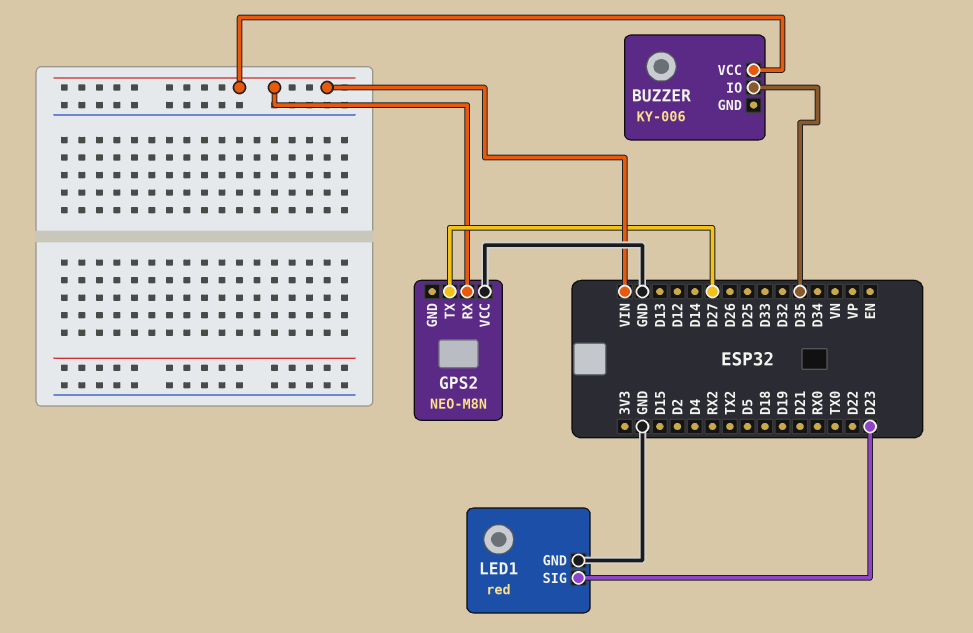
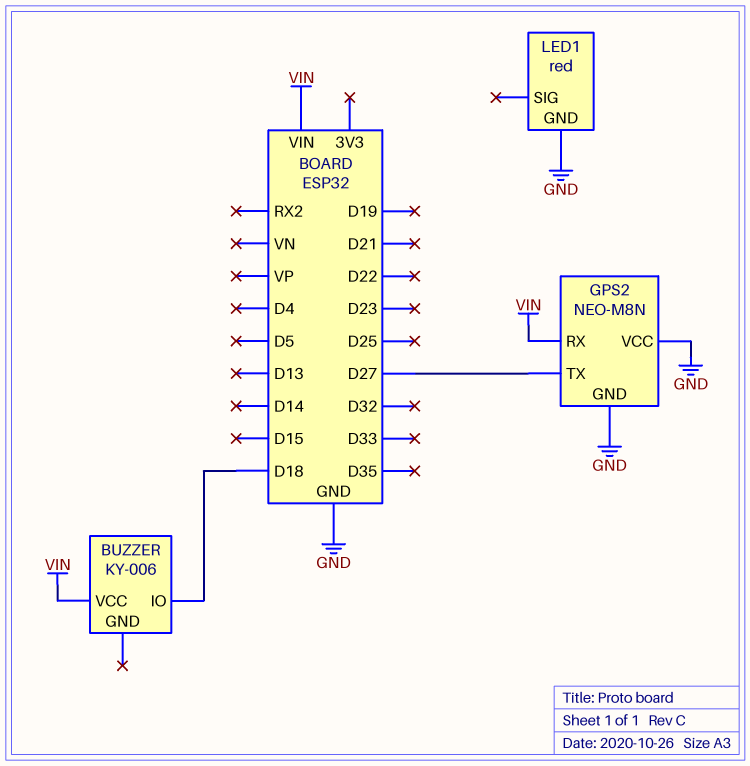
BUZZER pin IO: D35 -> D18
GPS2 pin GND: none -> GND
LED1 pin SIG: D23 -> none

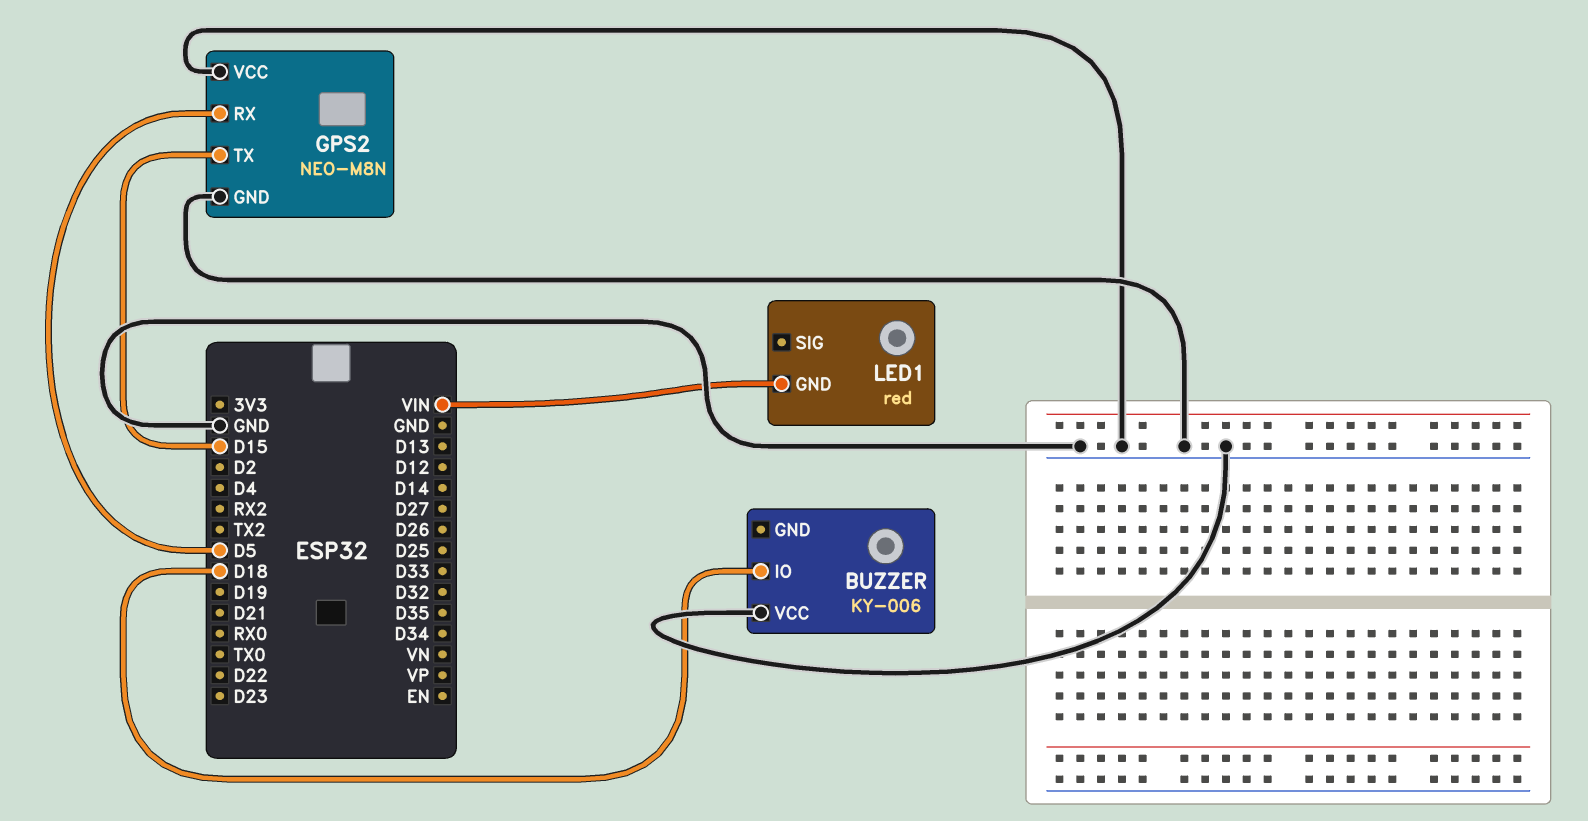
BUZZER pin VCC: VIN -> GND
GPS2 pin RX: VIN -> D5
GPS2 pin TX: D27 -> D15
LED1 pin GND: GND -> VIN

